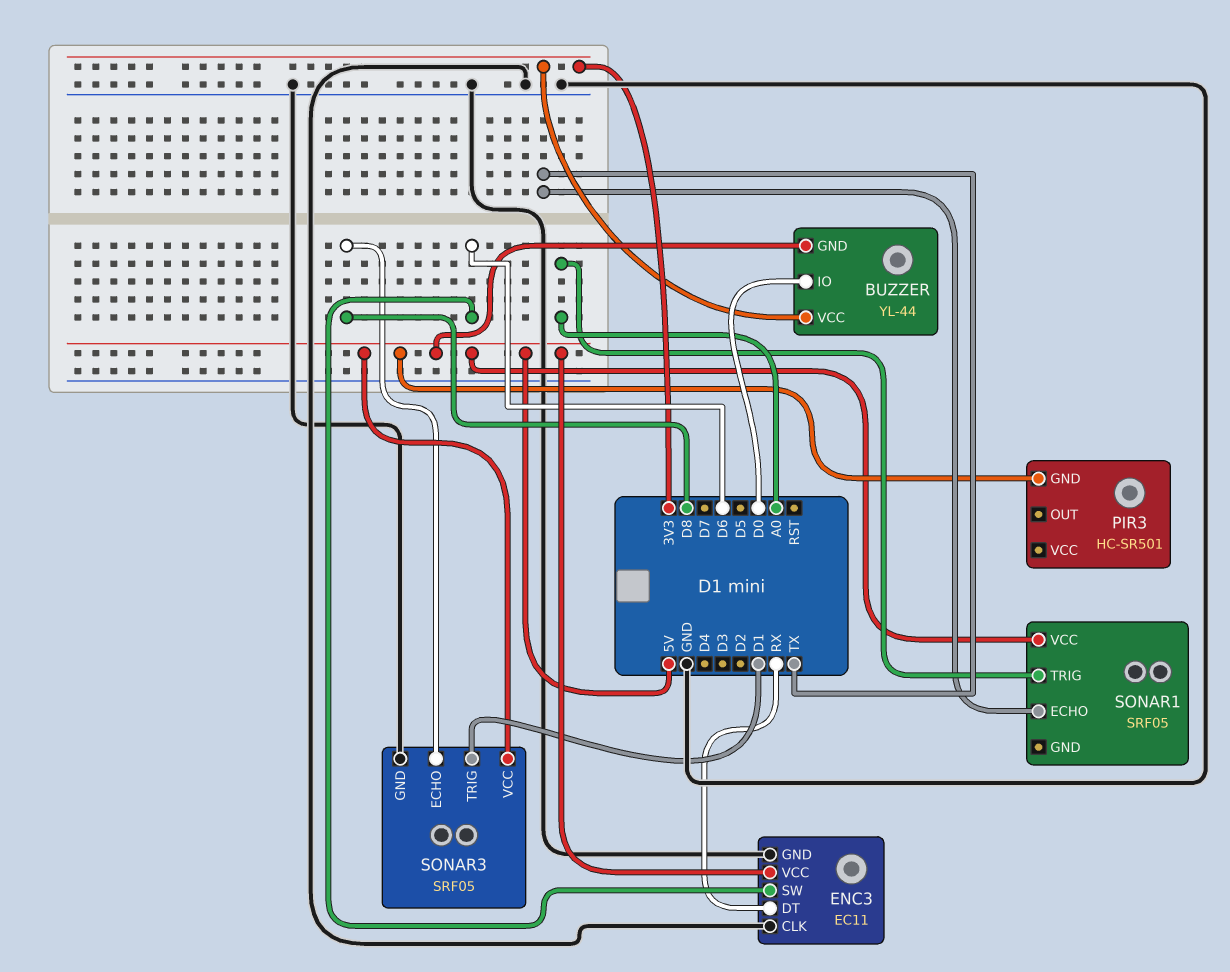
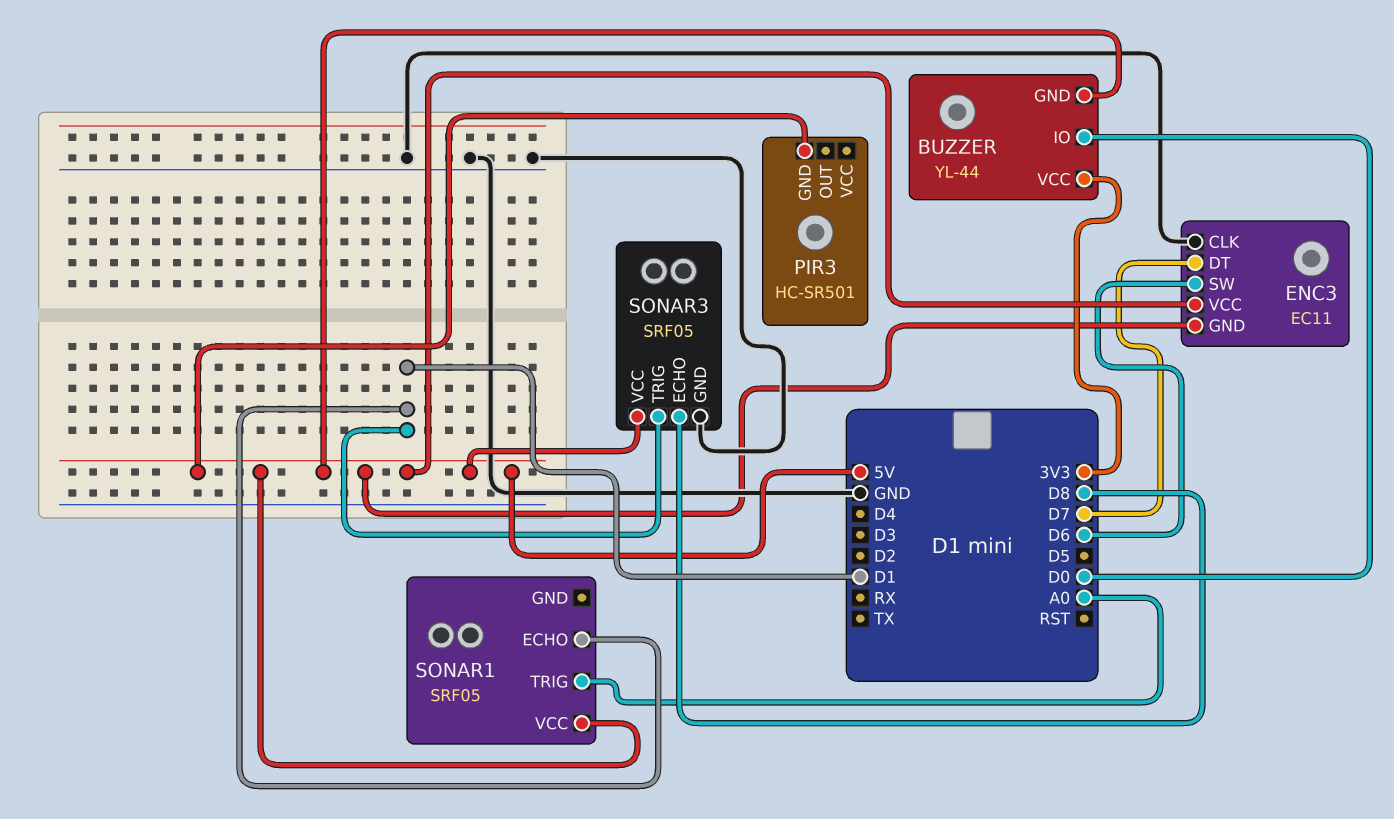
ENC3 pin DT: RX -> D7
ENC3 pin GND: GND -> 5V
SONAR1 pin ECHO: TX -> D1

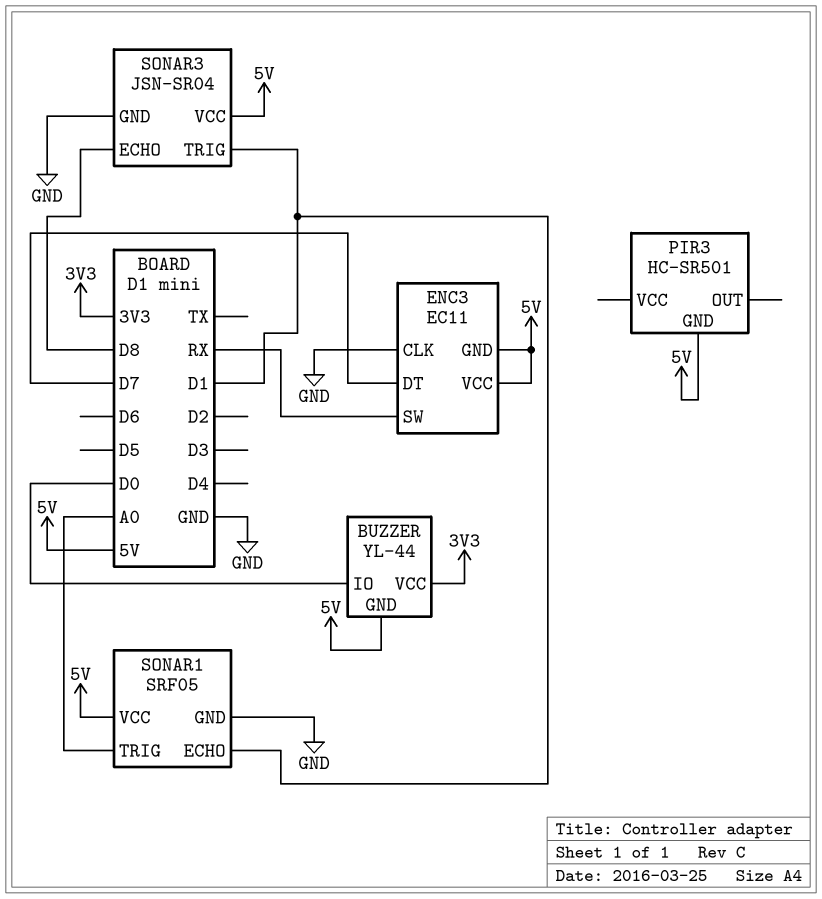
ENC3 pin SW: D6 -> RX
SONAR1 pin GND: none -> GND
SONAR3: SRF05 -> JSN-SR04

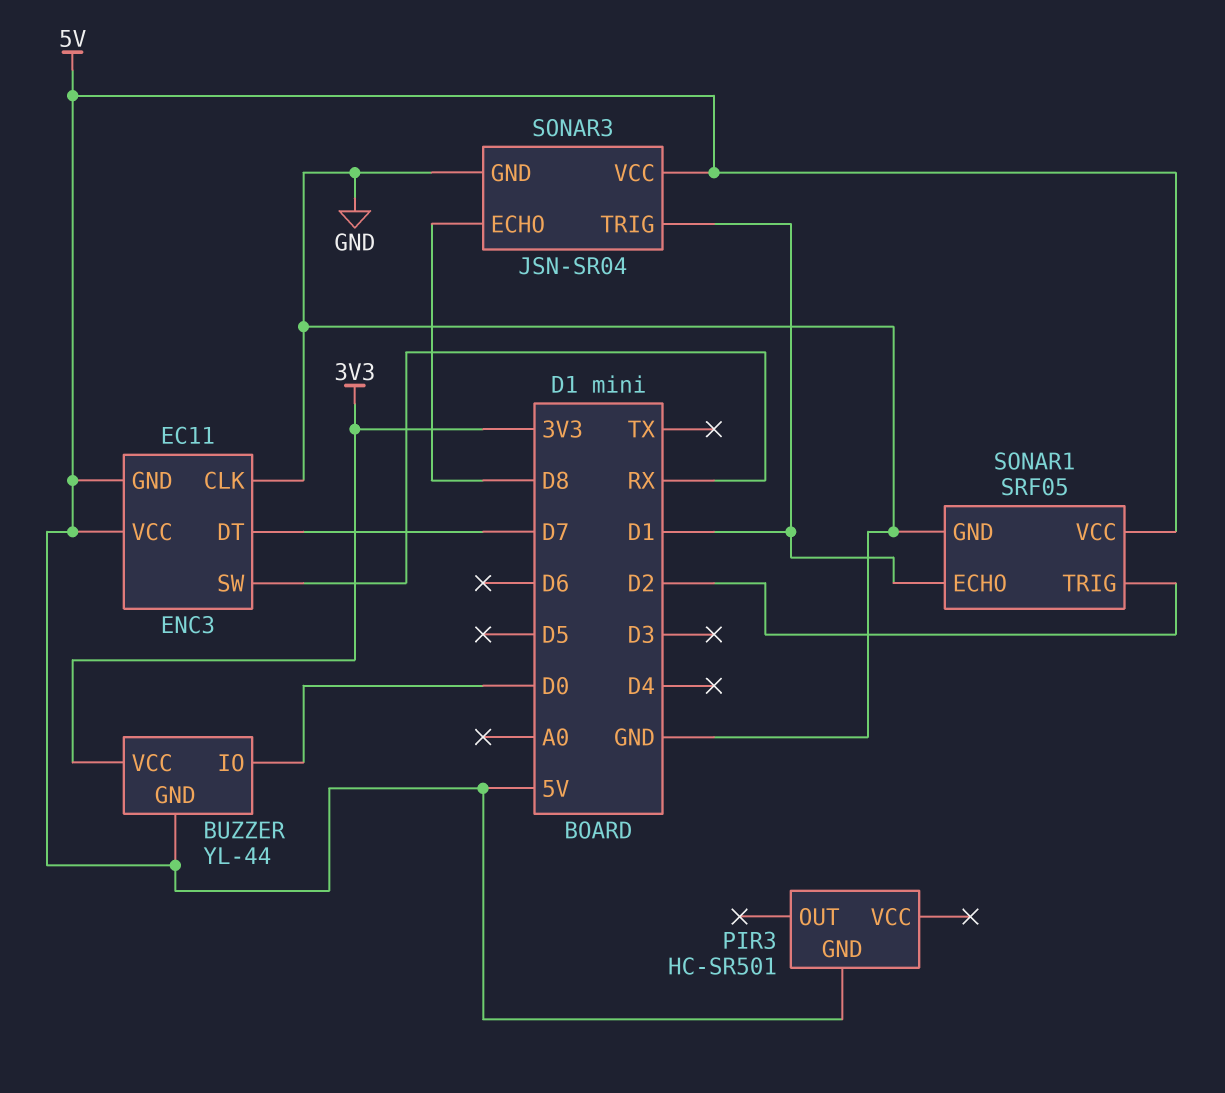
SONAR1 pin TRIG: A0 -> D2

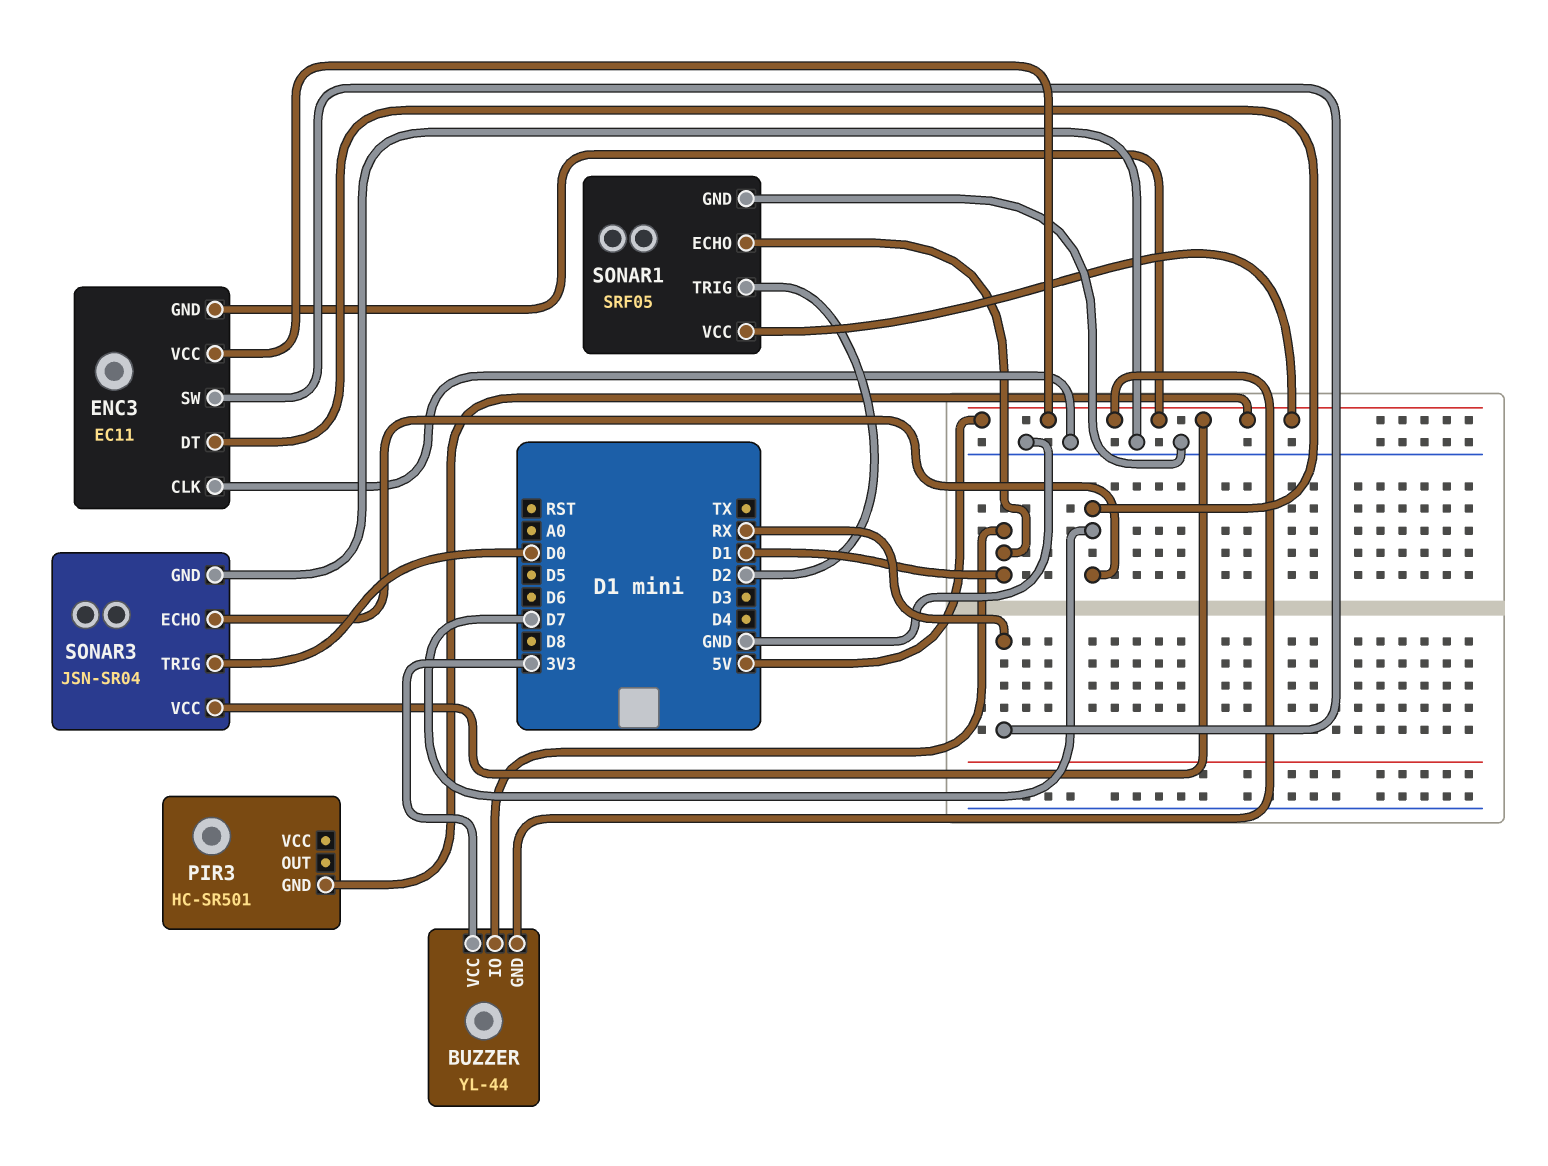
BUZZER pin IO: D0 -> D1
SONAR3 pin ECHO: D8 -> D7
SONAR3 pin TRIG: D1 -> D0

